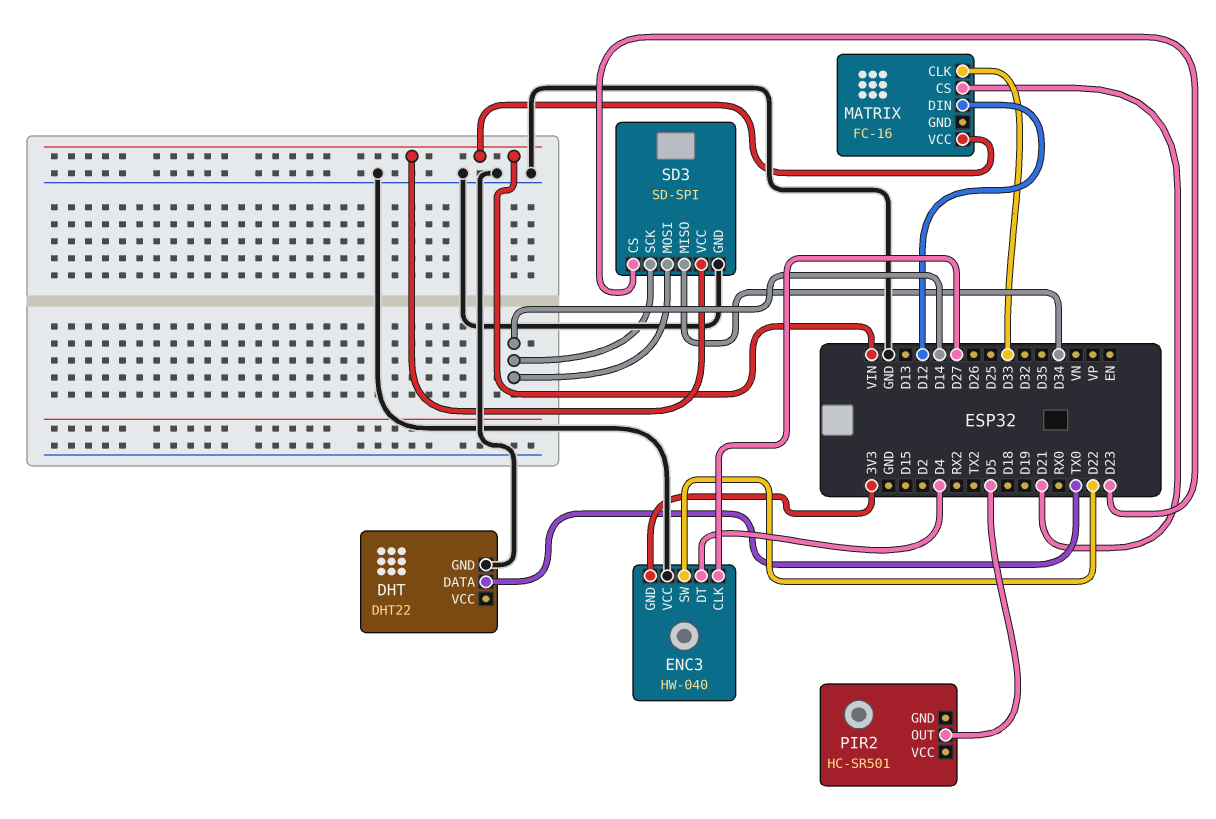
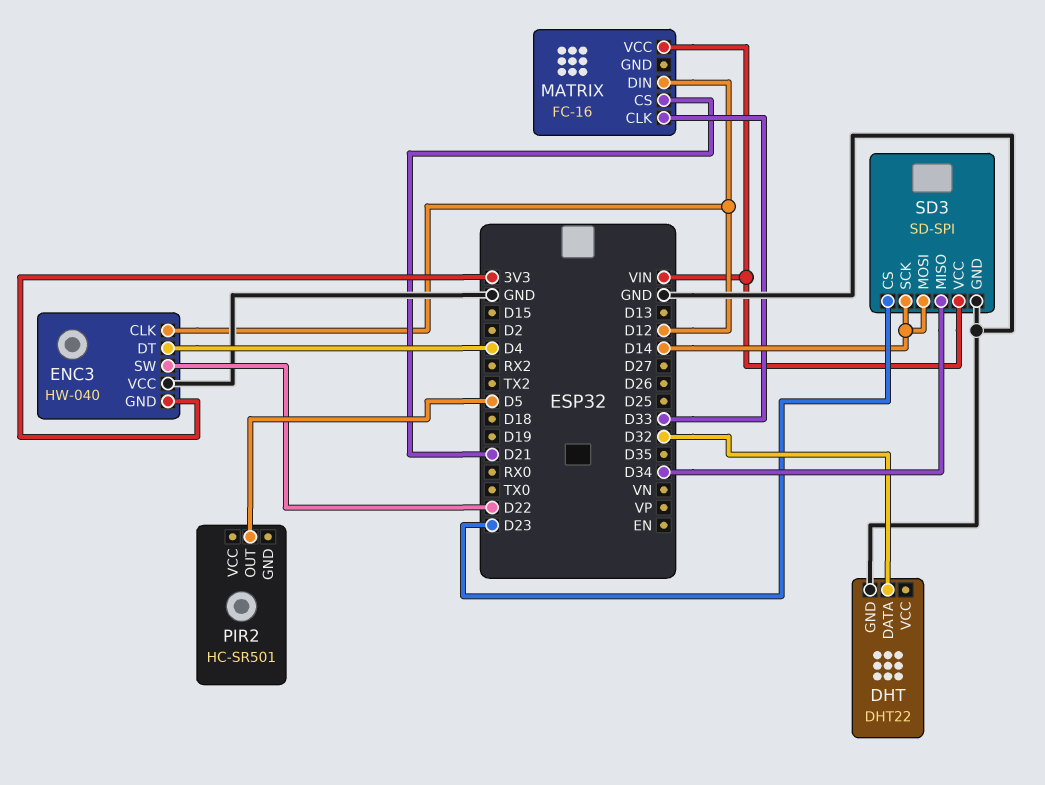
DHT pin DATA: TX0 -> D32
ENC3 pin CLK: D27 -> D12

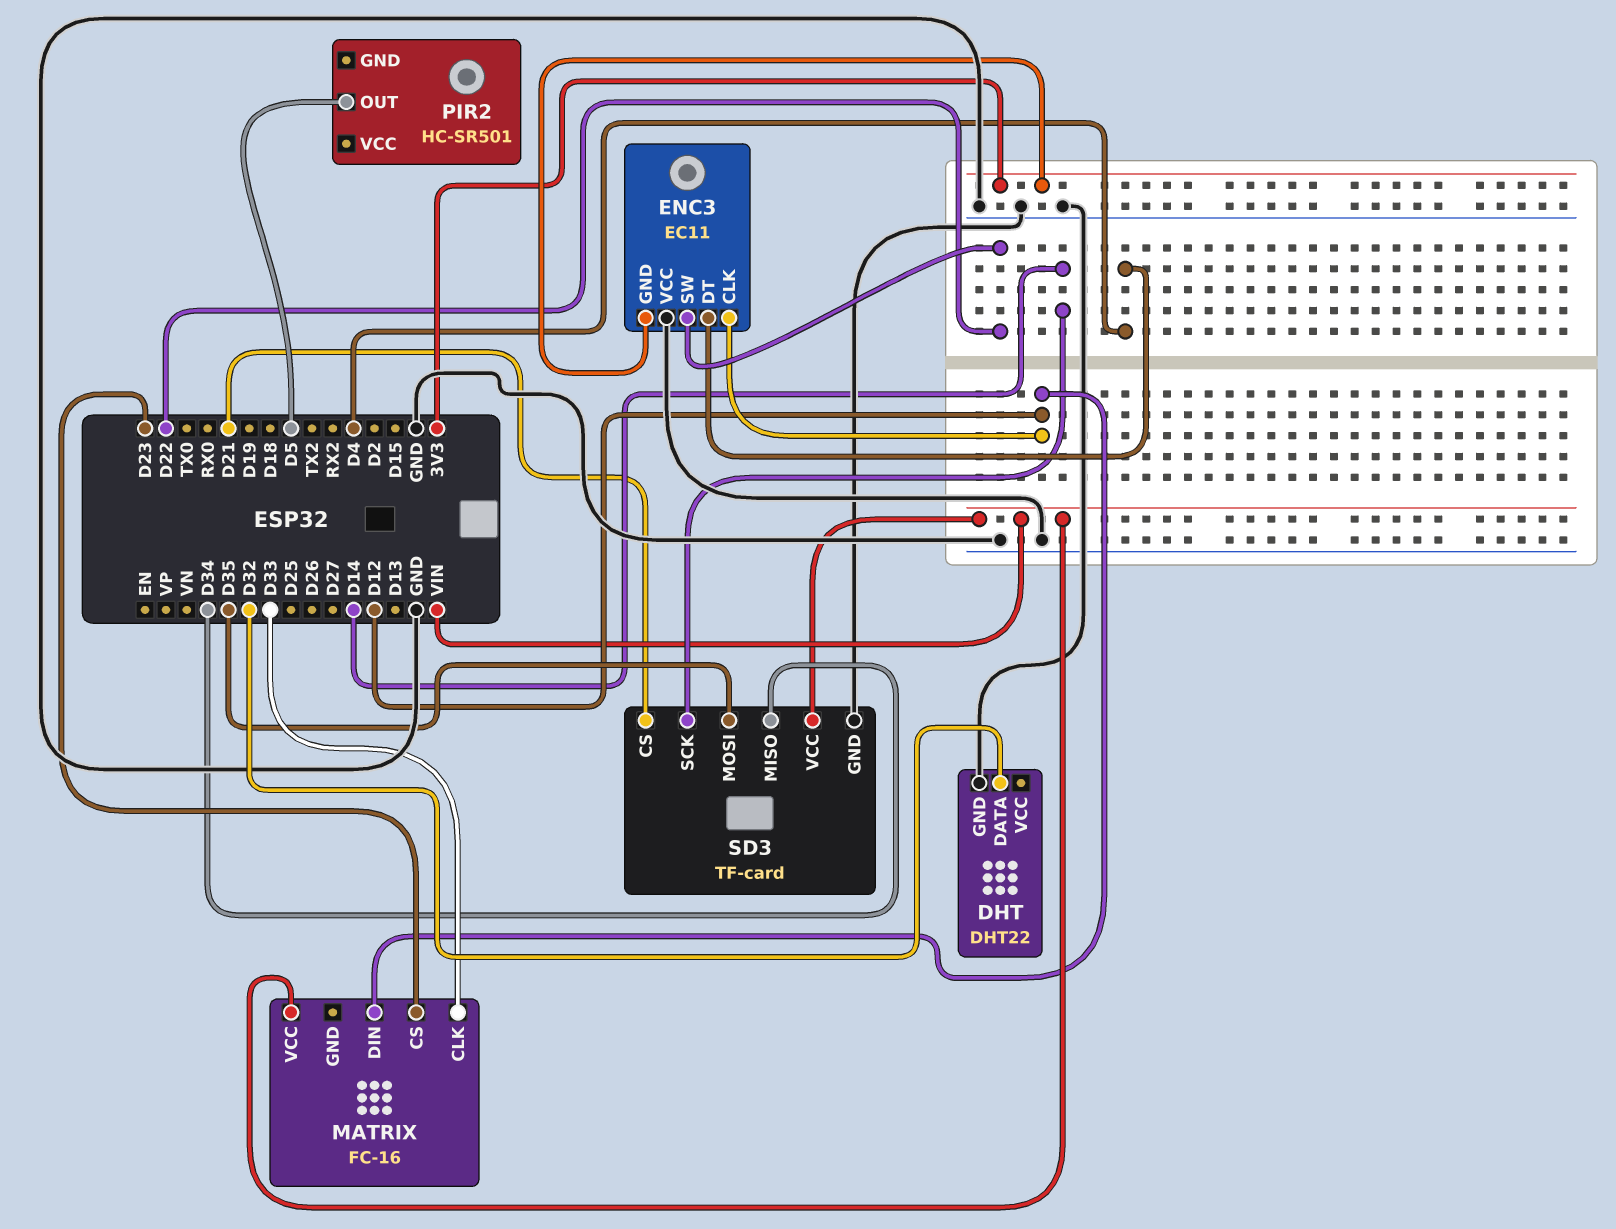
ENC3: HW-040 -> EC11
MATRIX pin CS: D21 -> D23
SD3: SD-SPI -> TF-card
SD3 pin CS: D23 -> D21
SD3 pin MOSI: D14 -> D35

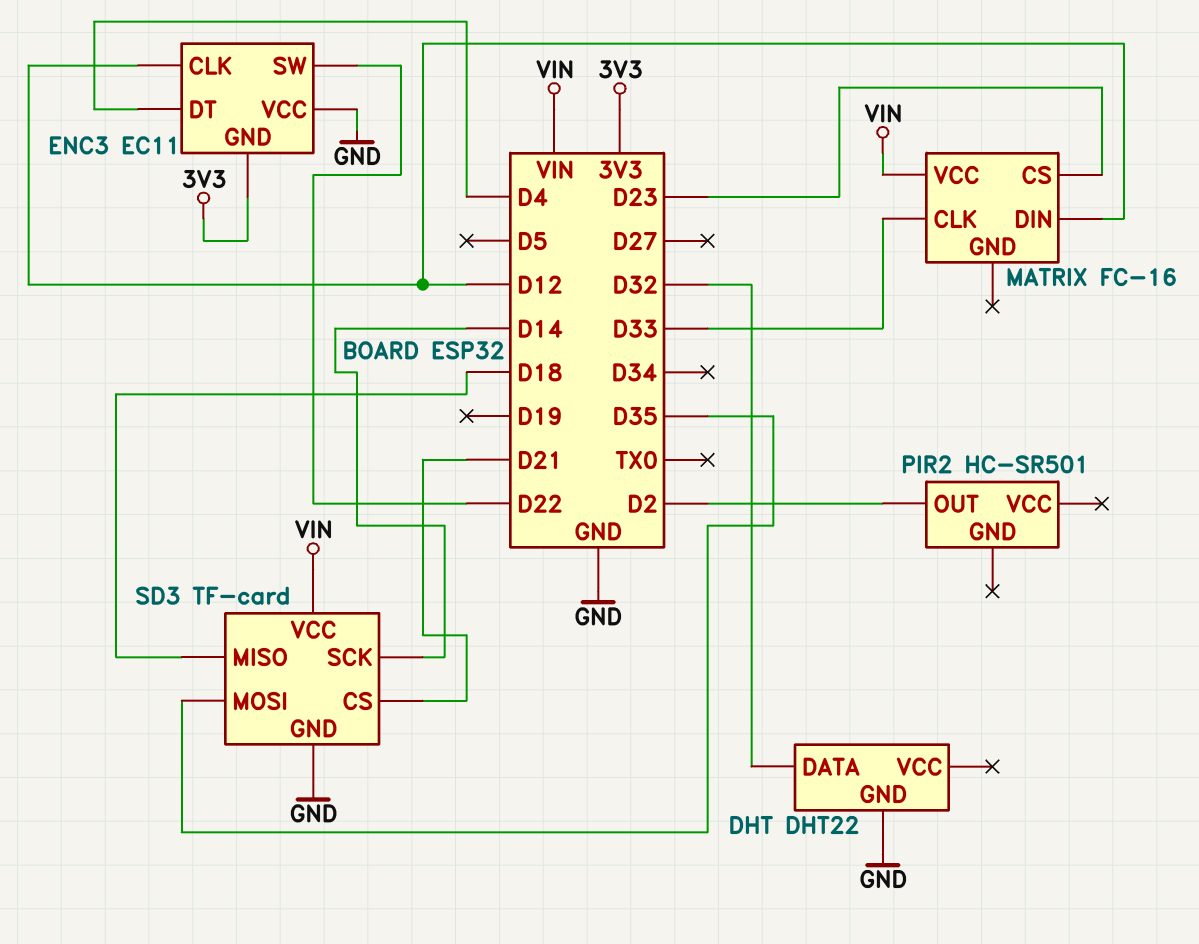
PIR2 pin OUT: D5 -> D2
SD3 pin MISO: D34 -> D18

